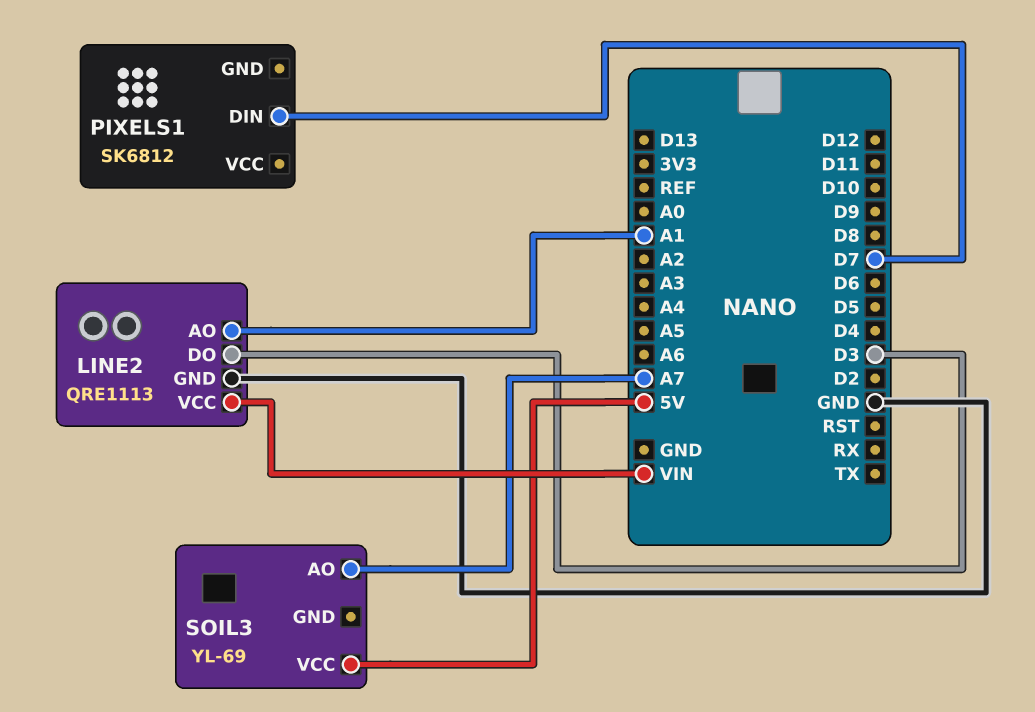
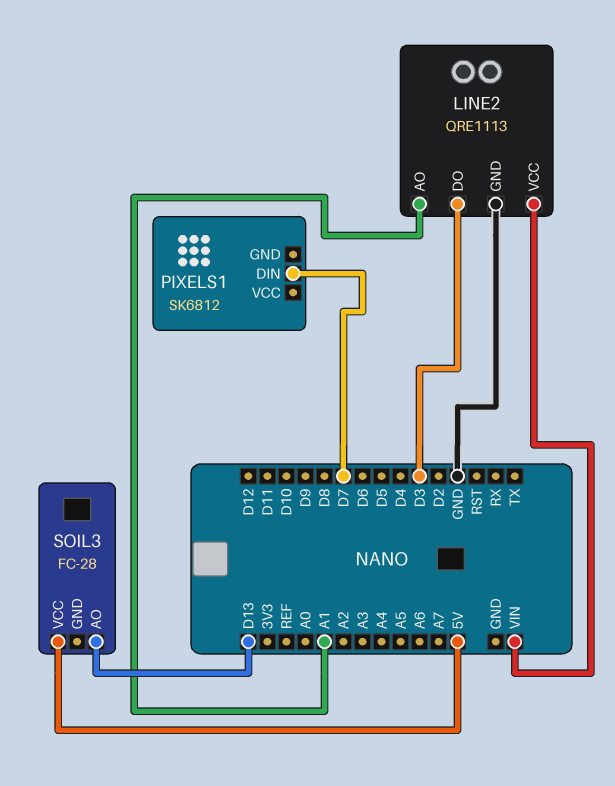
SOIL3: YL-69 -> FC-28
SOIL3 pin AO: A7 -> D13

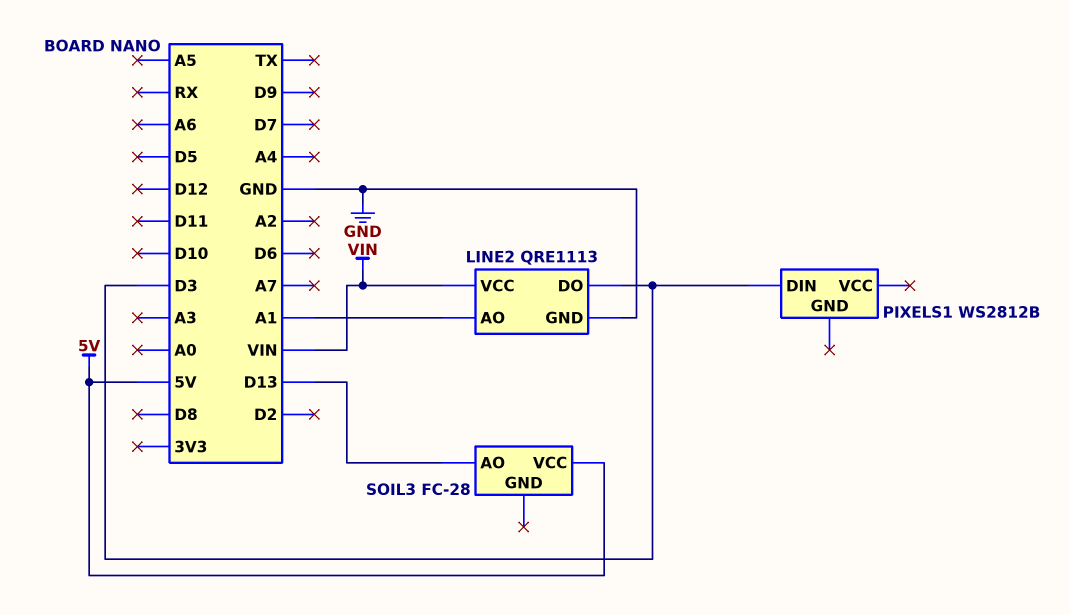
PIXELS1: SK6812 -> WS2812B
PIXELS1 pin DIN: D7 -> D3

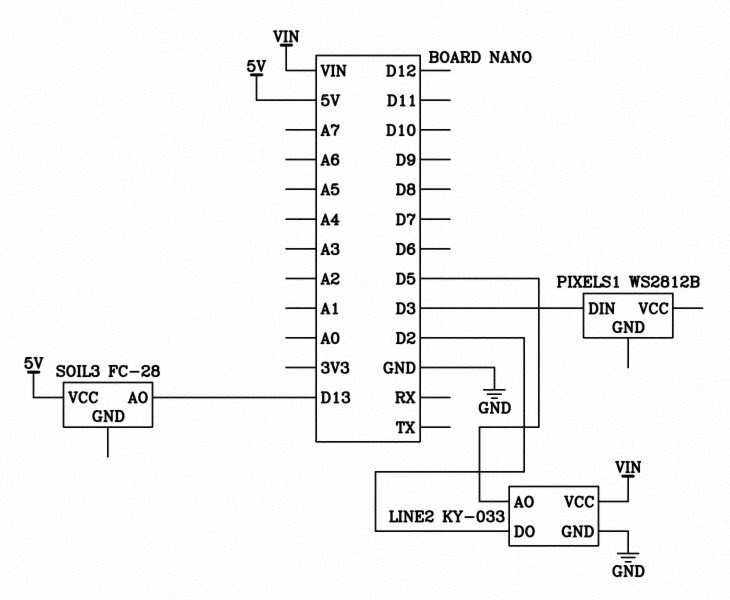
LINE2: QRE1113 -> KY-033
LINE2 pin AO: A1 -> D5
LINE2 pin DO: D3 -> D2

